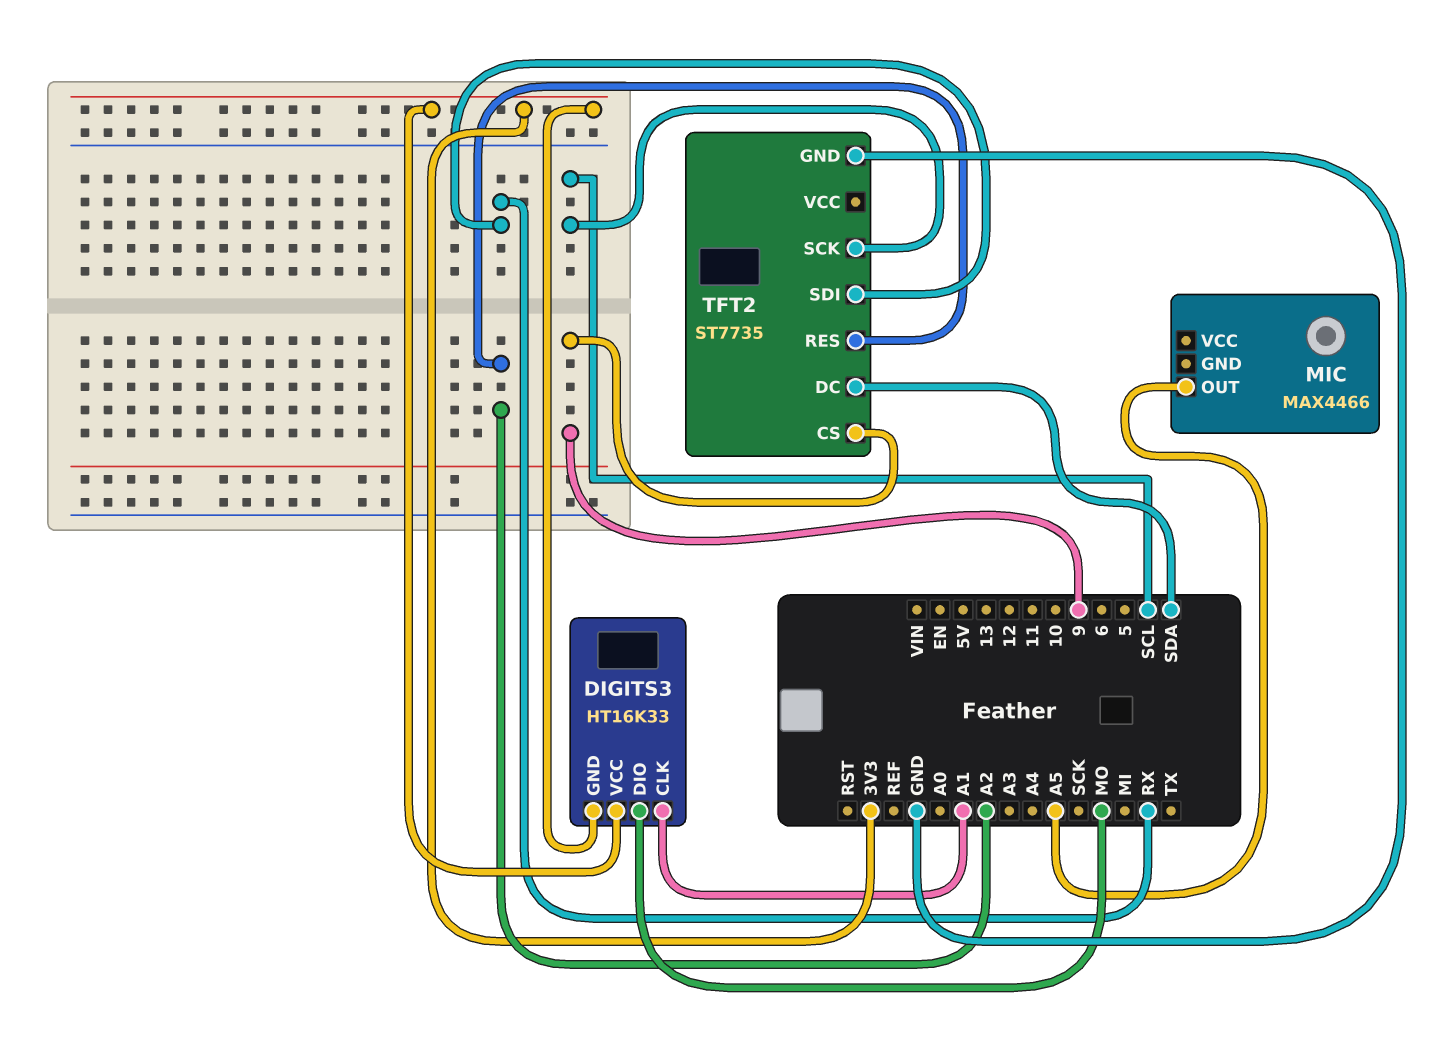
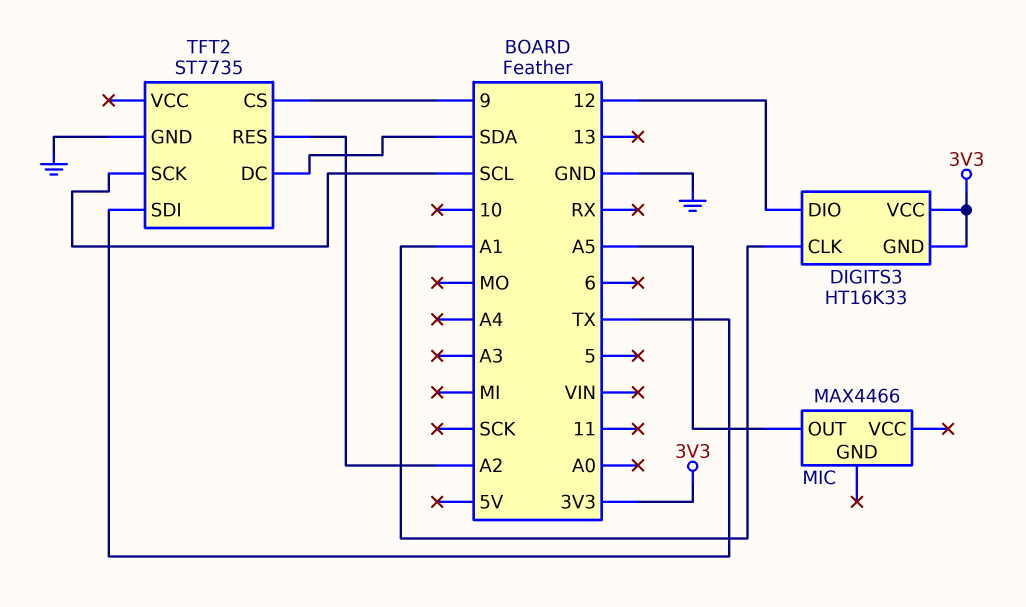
DIGITS3 pin DIO: MO -> 12
TFT2 pin SDI: RX -> TX

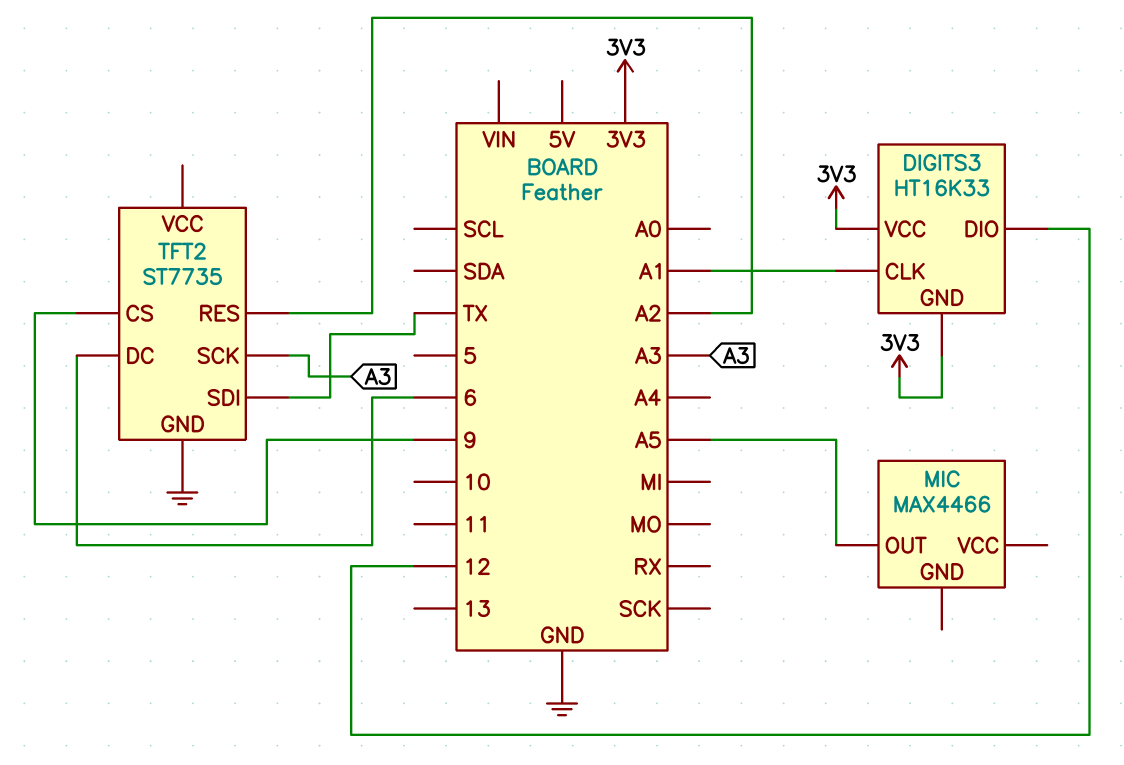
TFT2 pin DC: SDA -> 6
TFT2 pin SCK: SCL -> A3

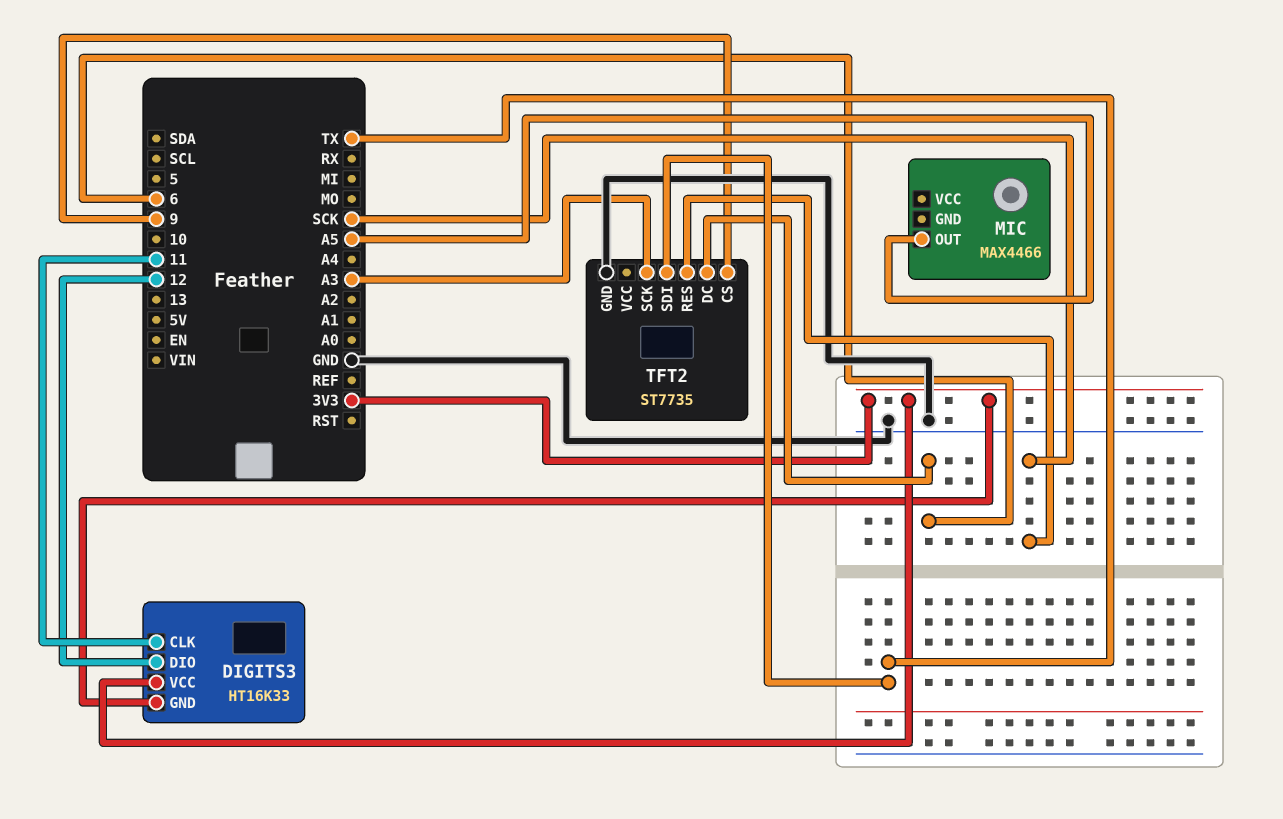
DIGITS3 pin CLK: A1 -> 11
TFT2 pin RES: A2 -> SCK

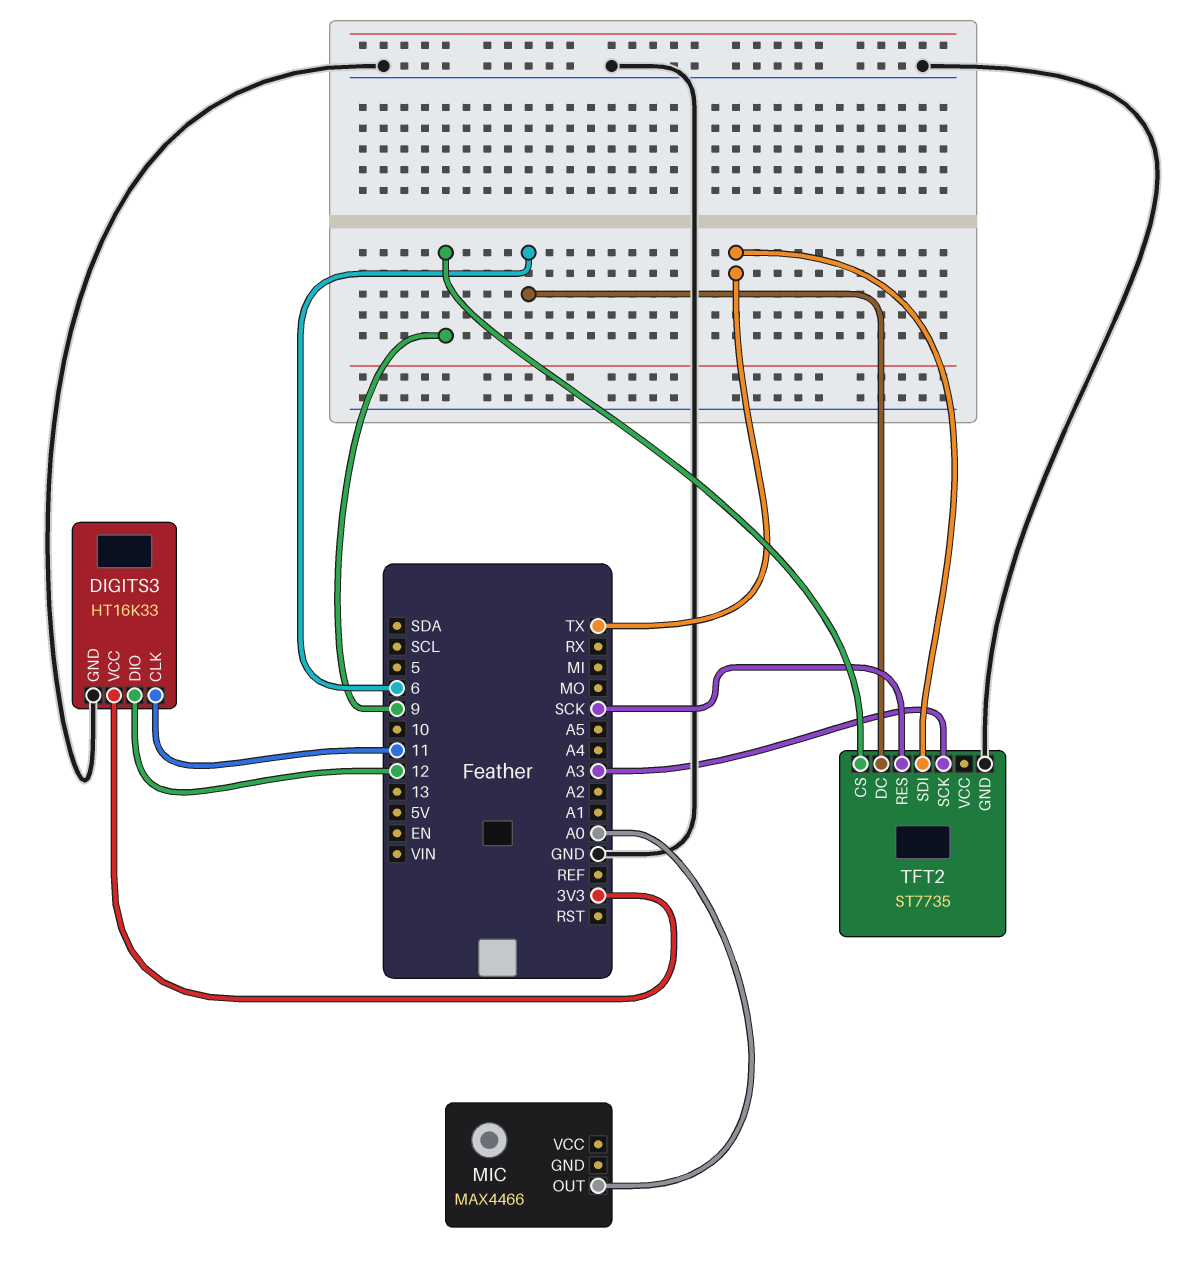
DIGITS3 pin GND: 3V3 -> GND
MIC pin OUT: A5 -> A0

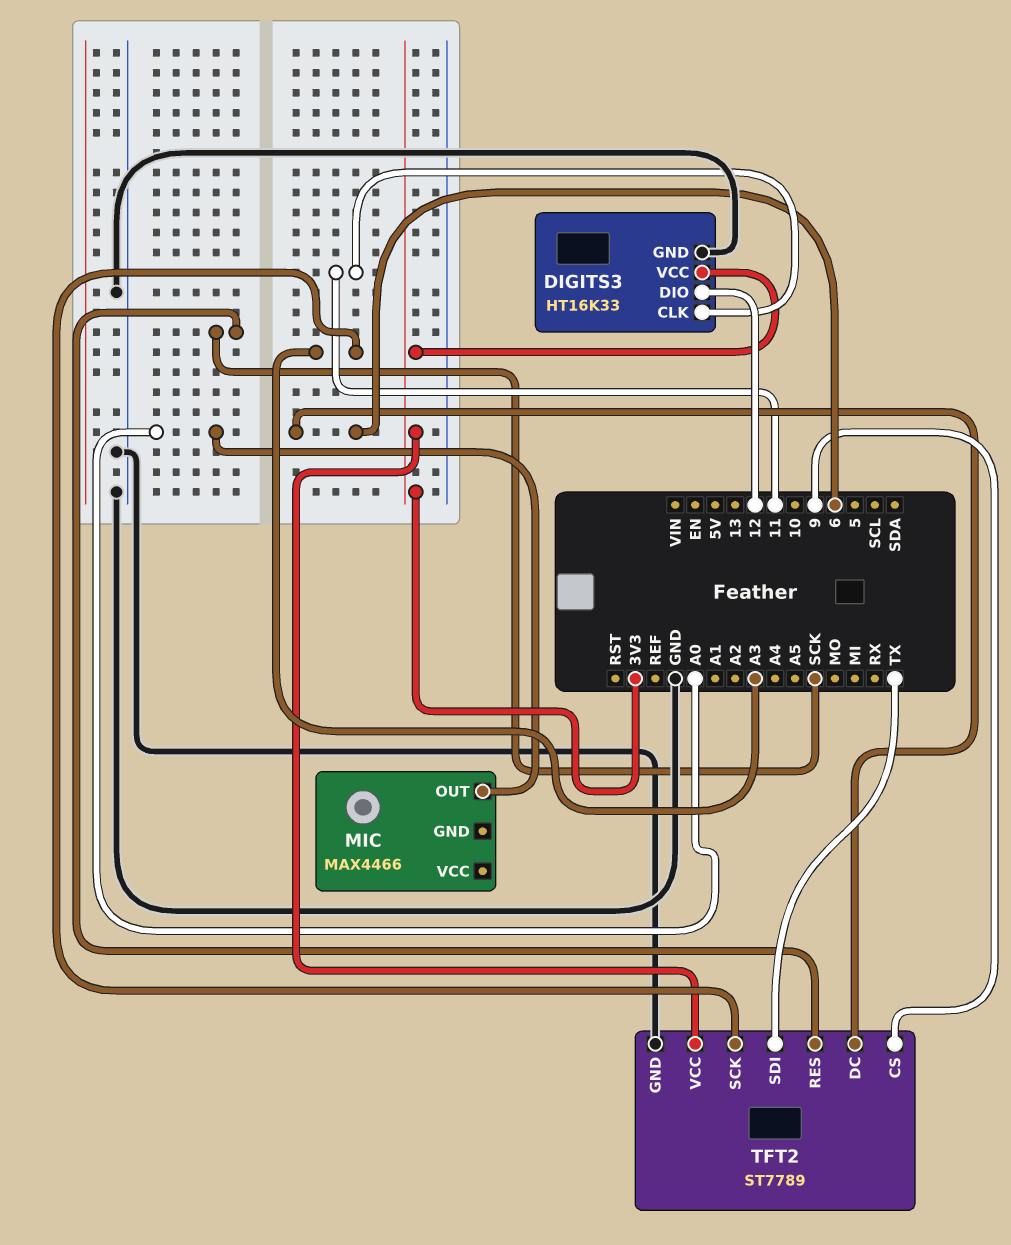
TFT2: ST7735 -> ST7789
TFT2 pin VCC: none -> 3V3

